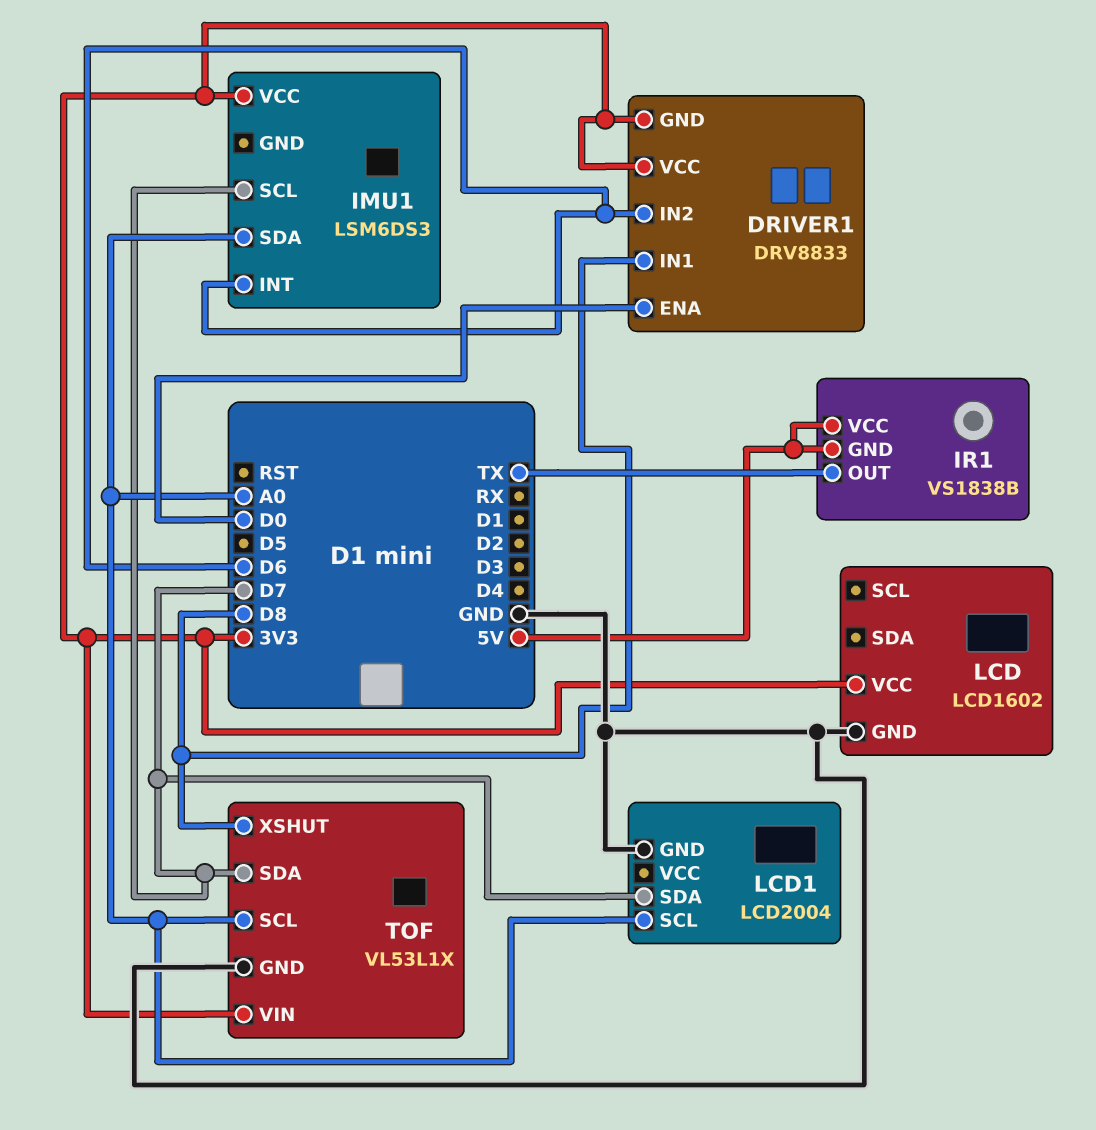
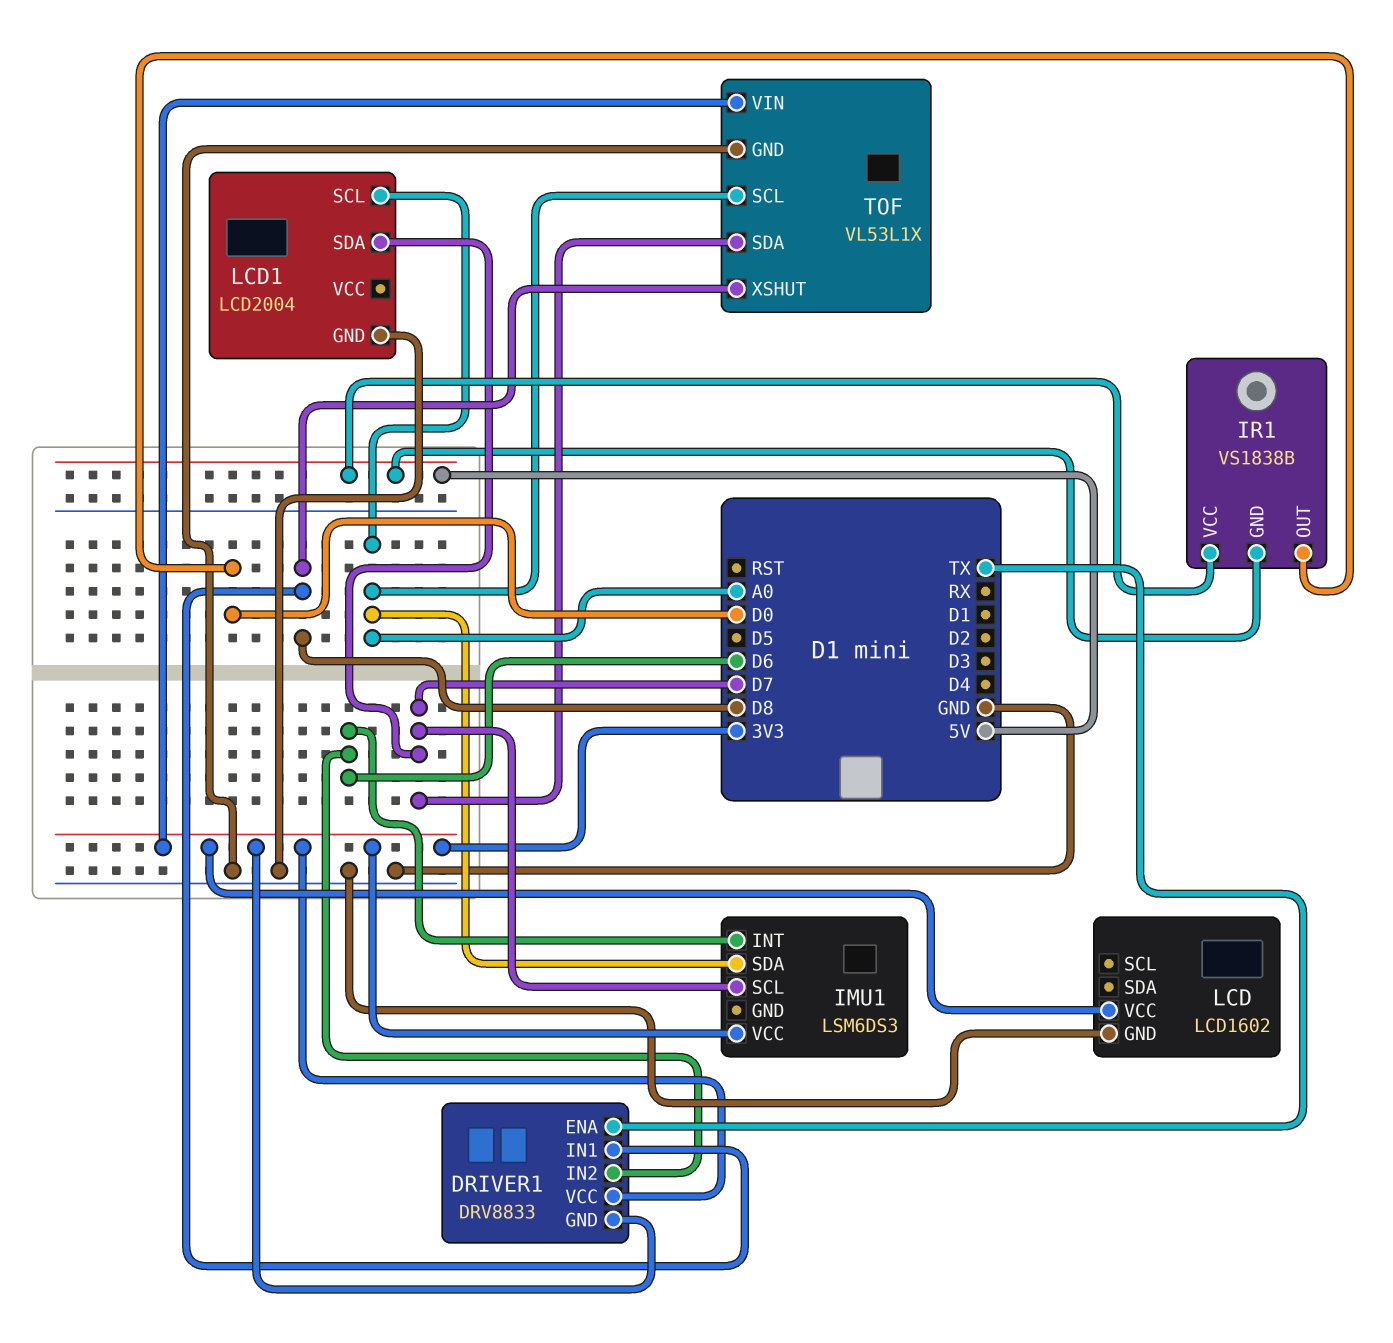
DRIVER1 pin ENA: D0 -> TX
IR1 pin OUT: TX -> D0

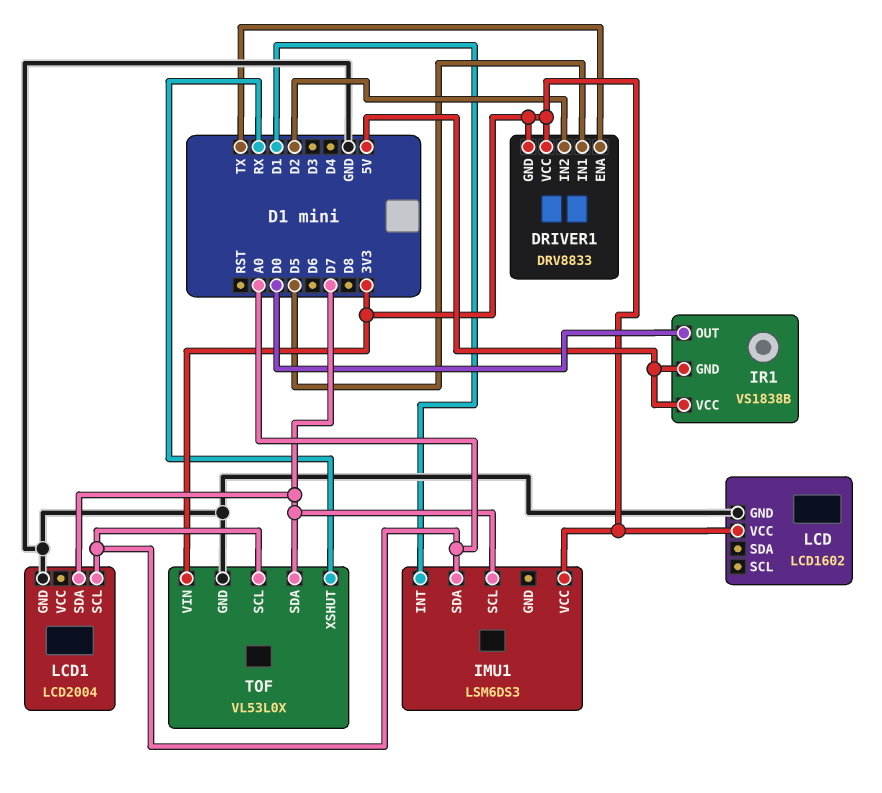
DRIVER1 pin IN1: D8 -> D5
DRIVER1 pin IN2: D6 -> D2
IMU1 pin INT: D6 -> D1
TOF: VL53L1X -> VL53L0X
TOF pin XSHUT: D8 -> RX

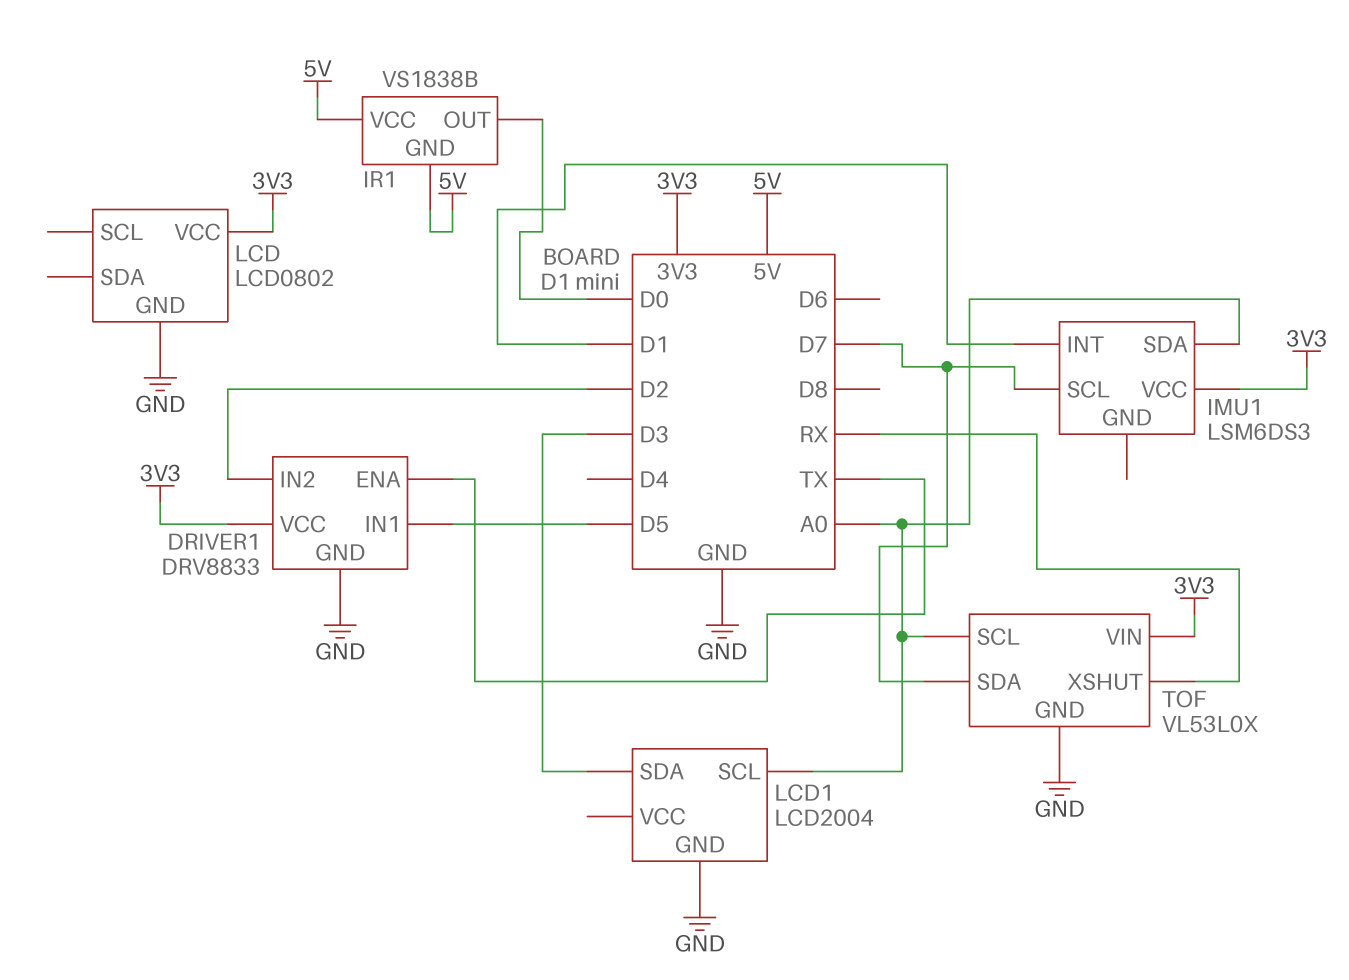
DRIVER1 pin GND: 3V3 -> GND
LCD: LCD1602 -> LCD0802
LCD1 pin SDA: D7 -> D3

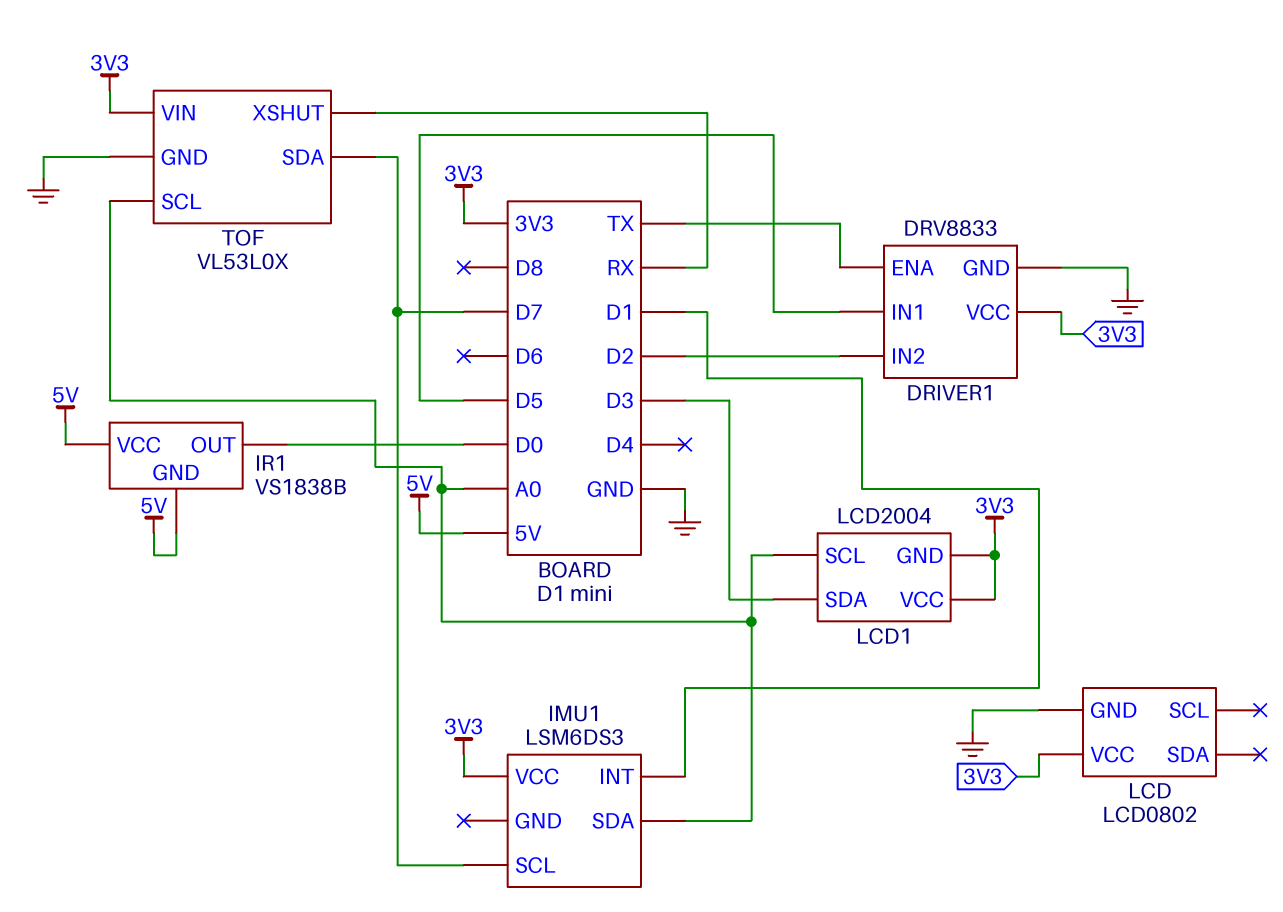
LCD1 pin GND: GND -> 3V3
LCD1 pin VCC: none -> 3V3

